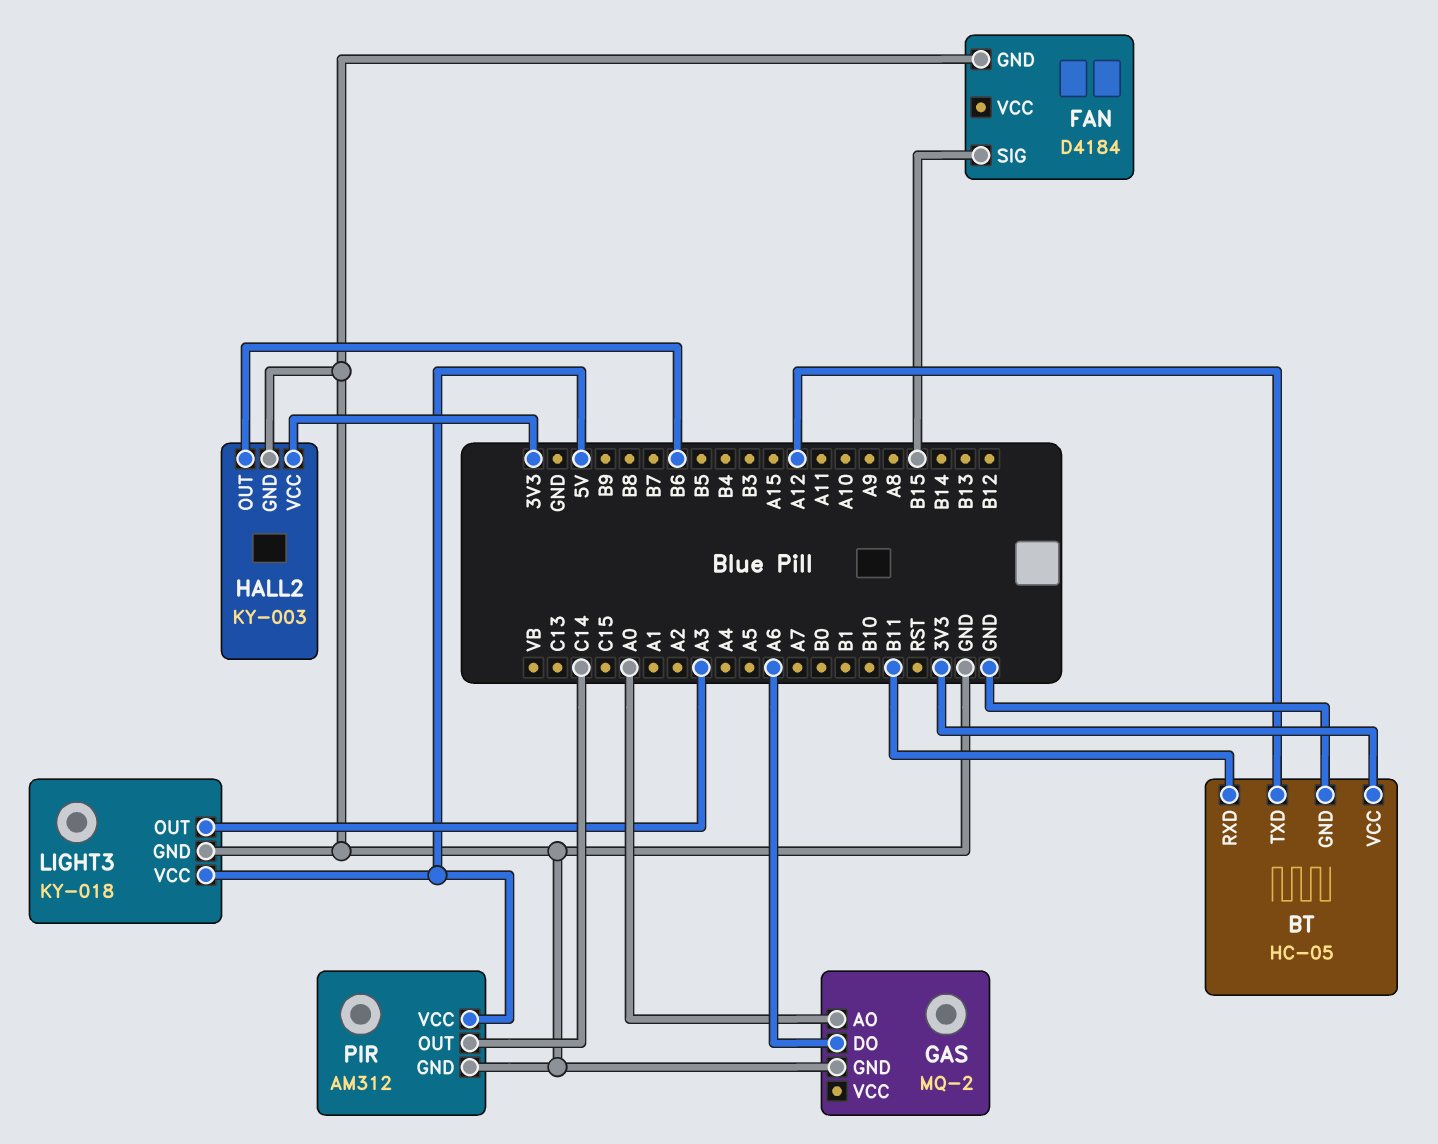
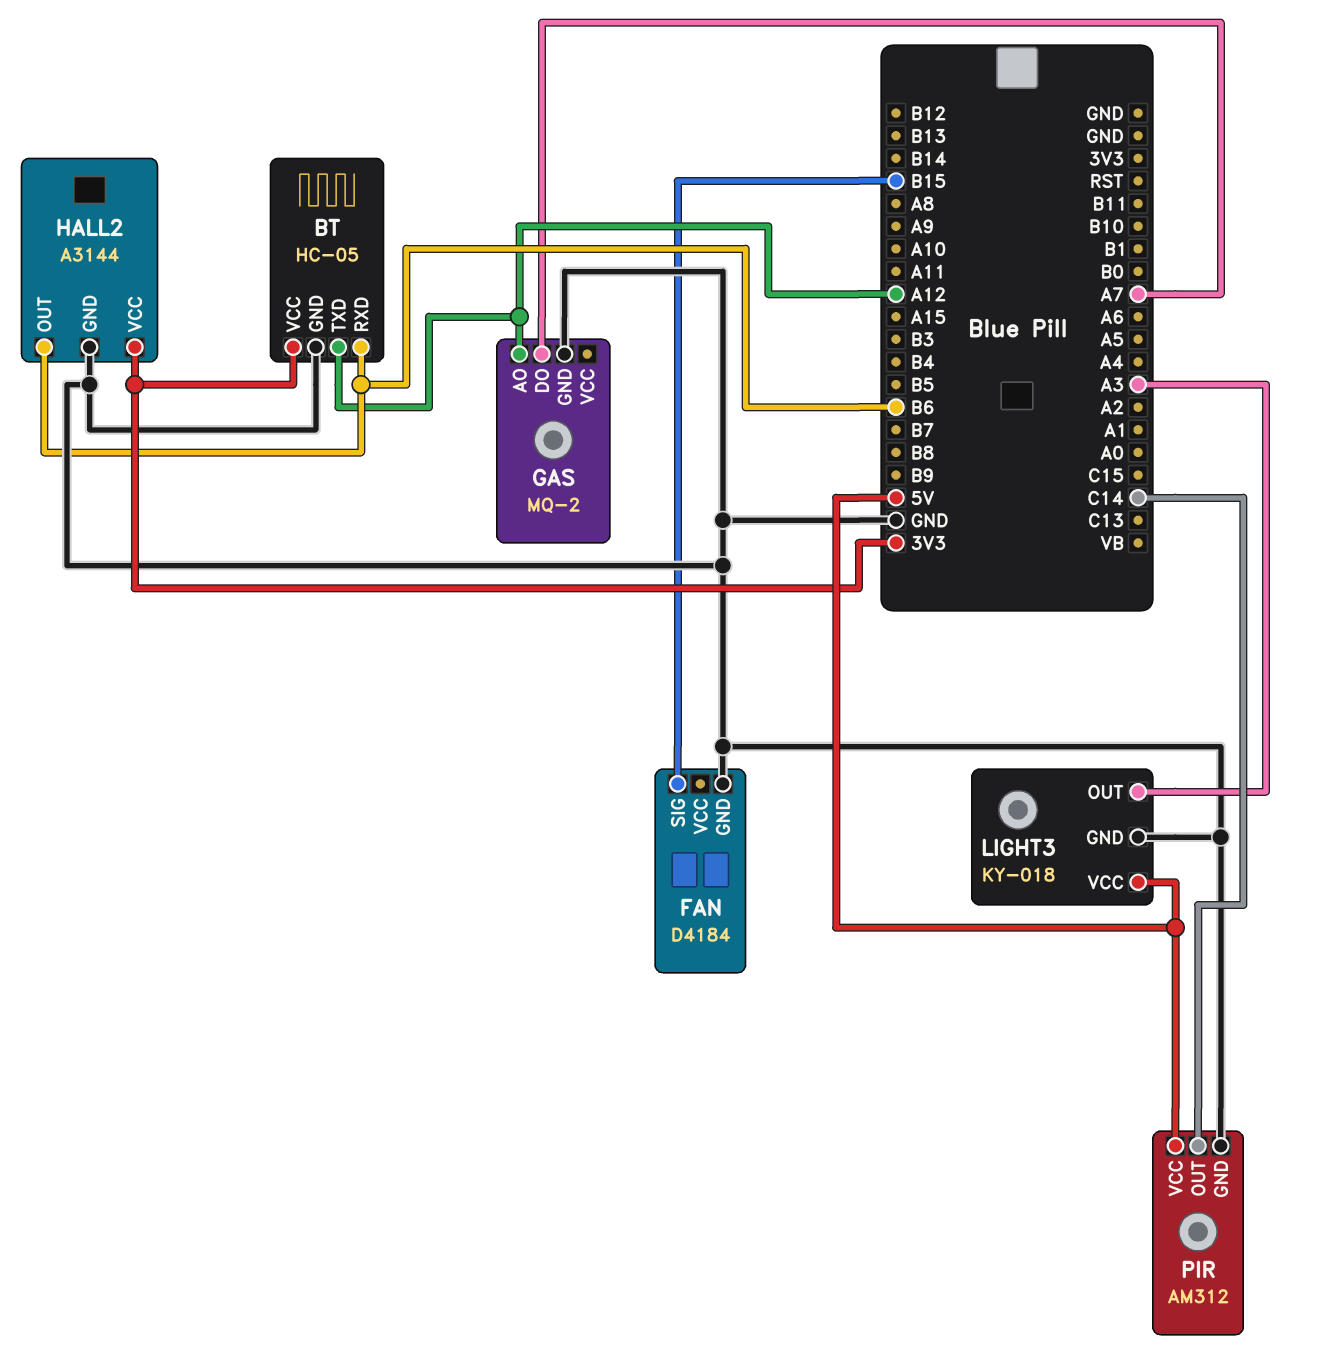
BT pin RXD: B11 -> B6
GAS pin AO: A0 -> A12
GAS pin DO: A6 -> A7
HALL2: KY-003 -> A3144

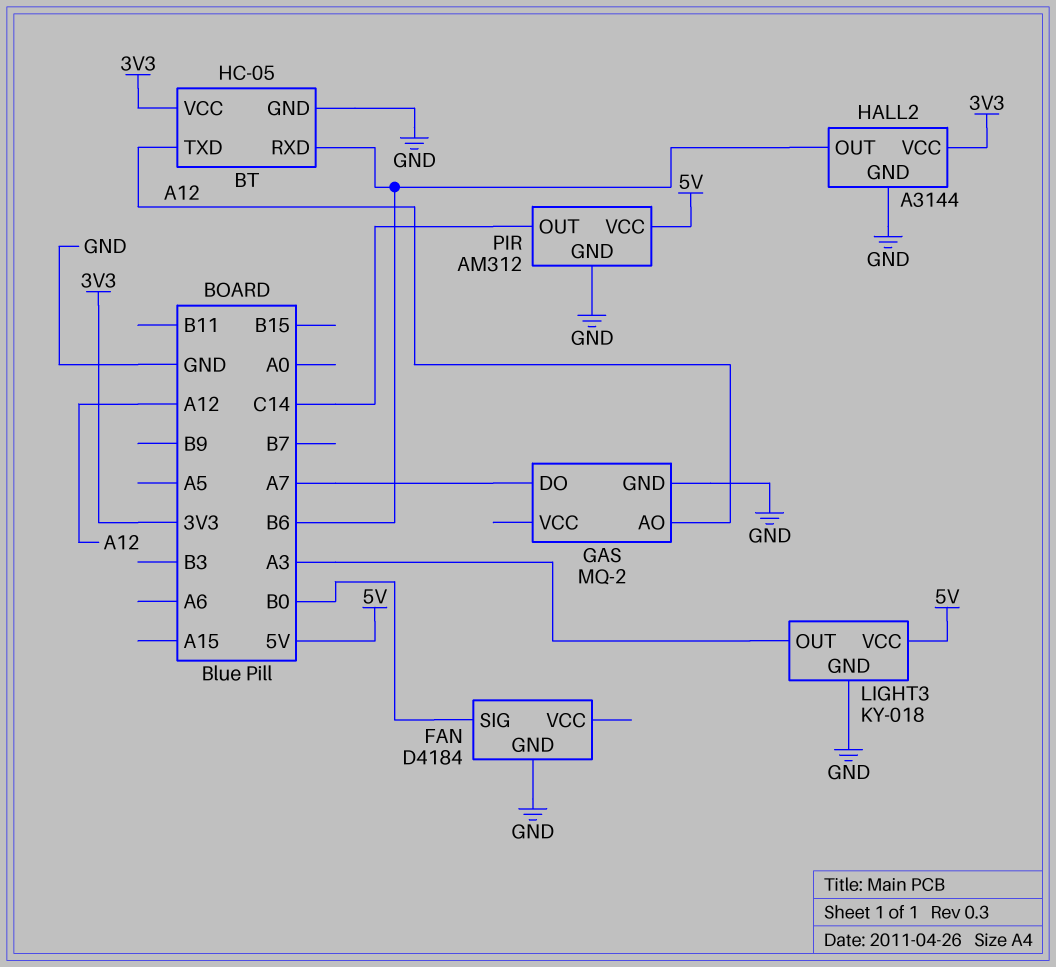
FAN pin SIG: B15 -> B0

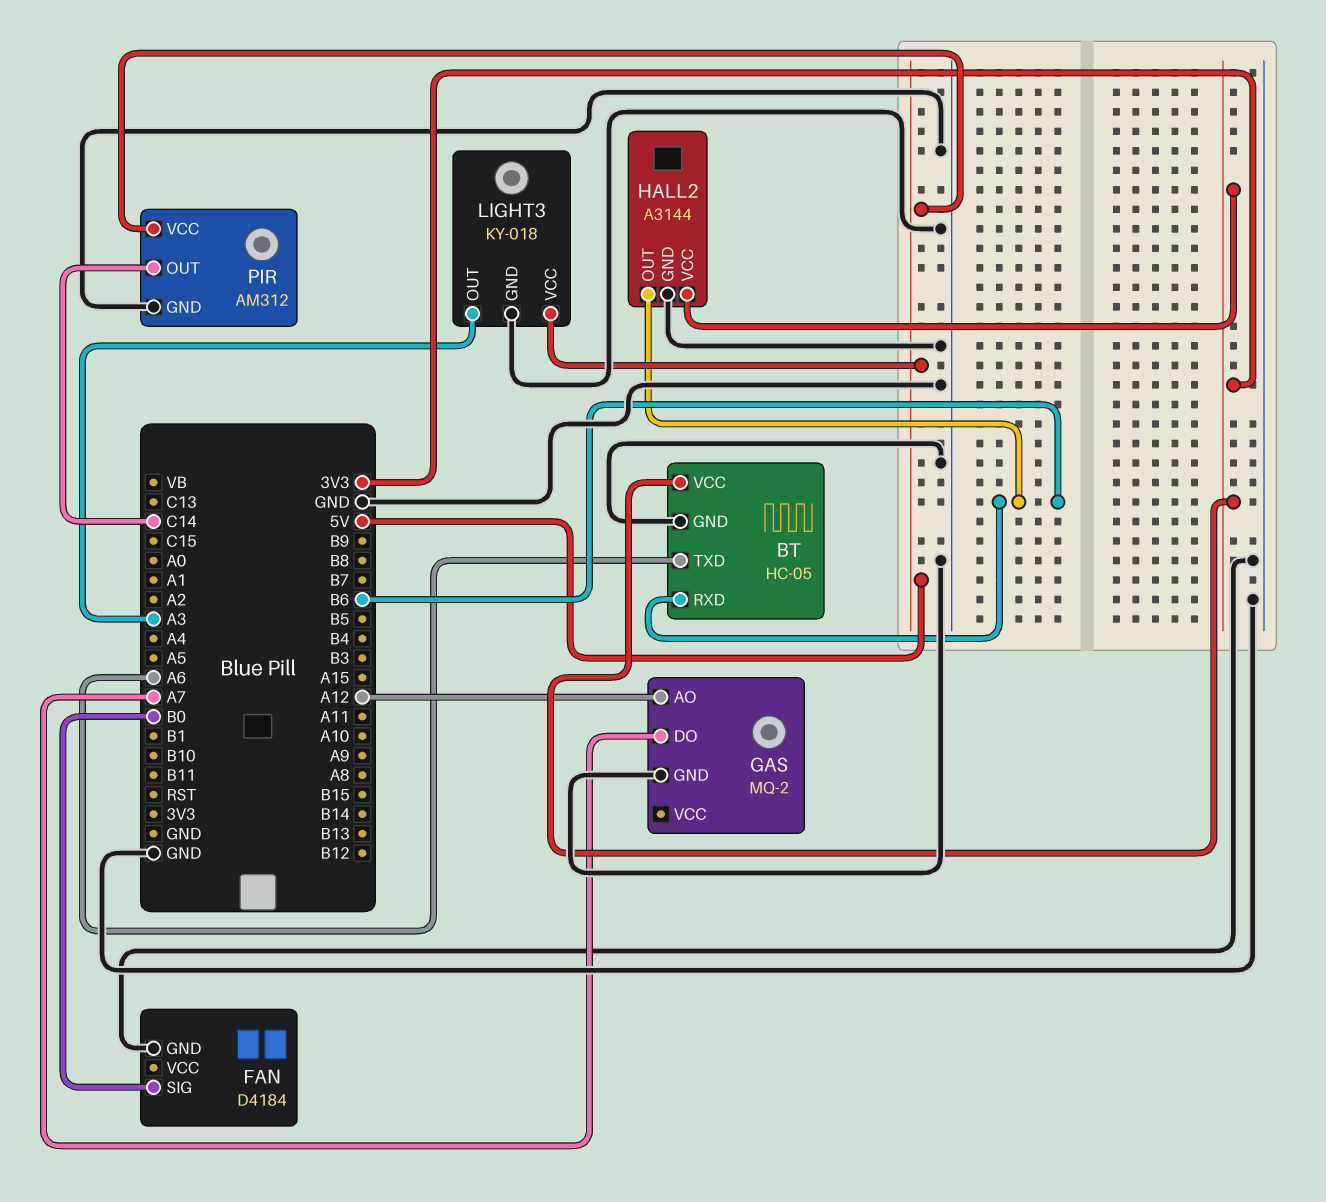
BT pin TXD: A12 -> A6

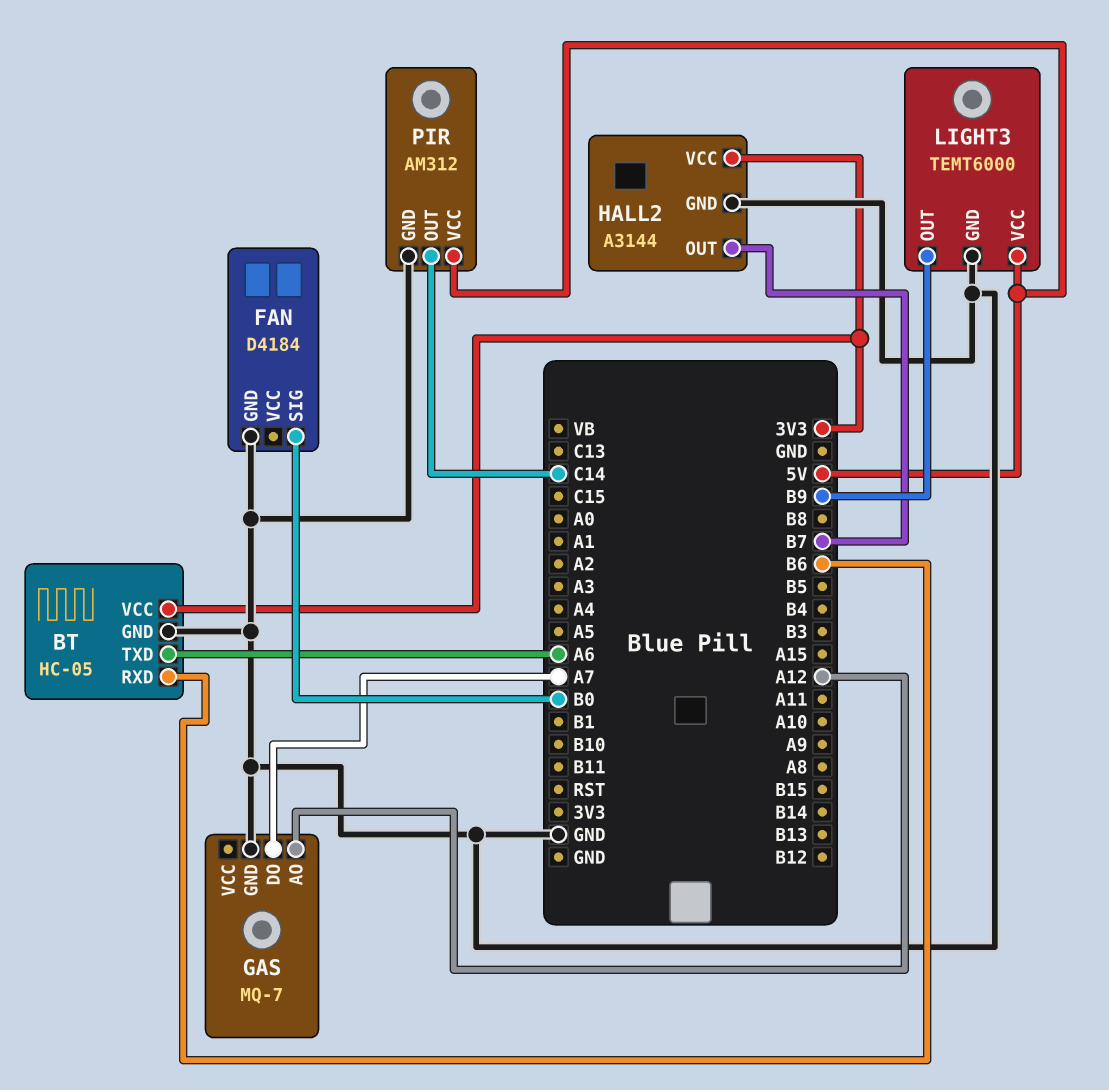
GAS: MQ-2 -> MQ-7
HALL2 pin OUT: B6 -> B7
LIGHT3: KY-018 -> TEMT6000
LIGHT3 pin OUT: A3 -> B9

